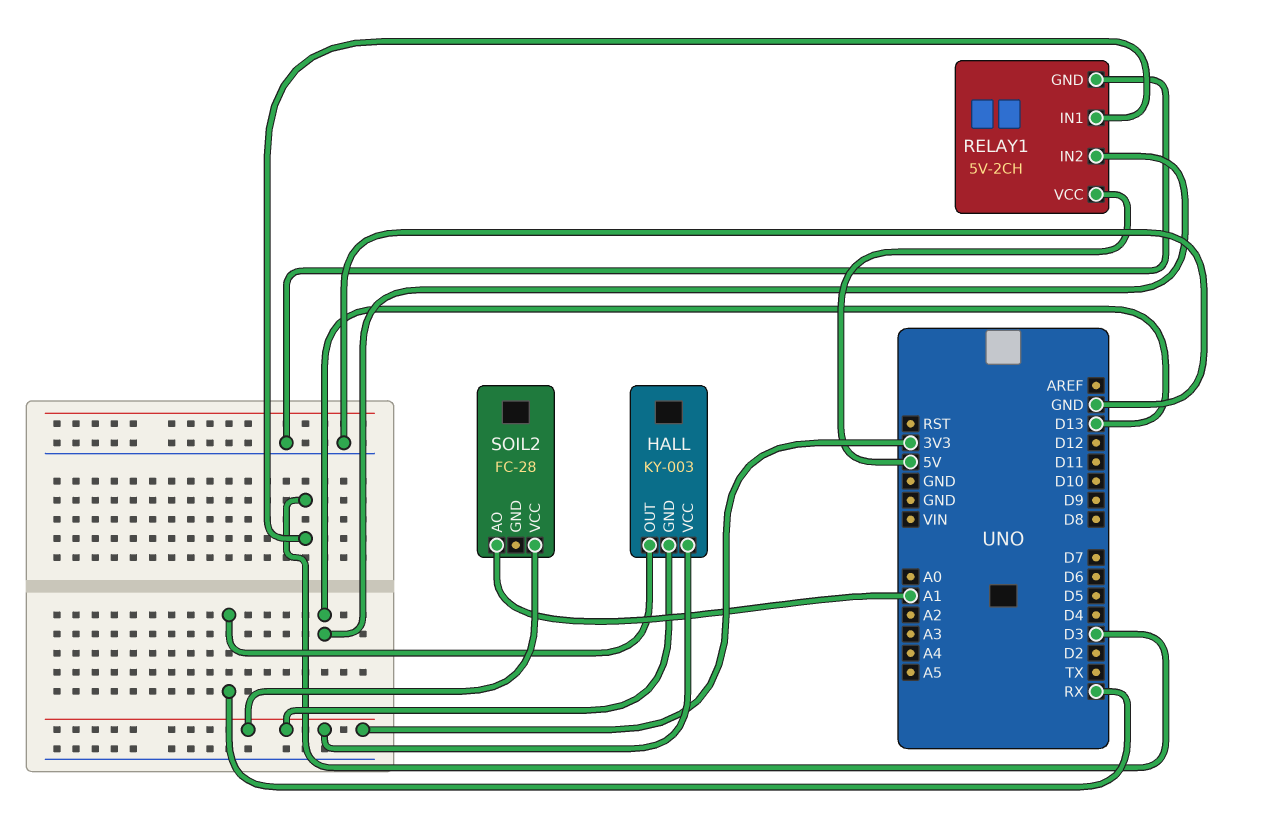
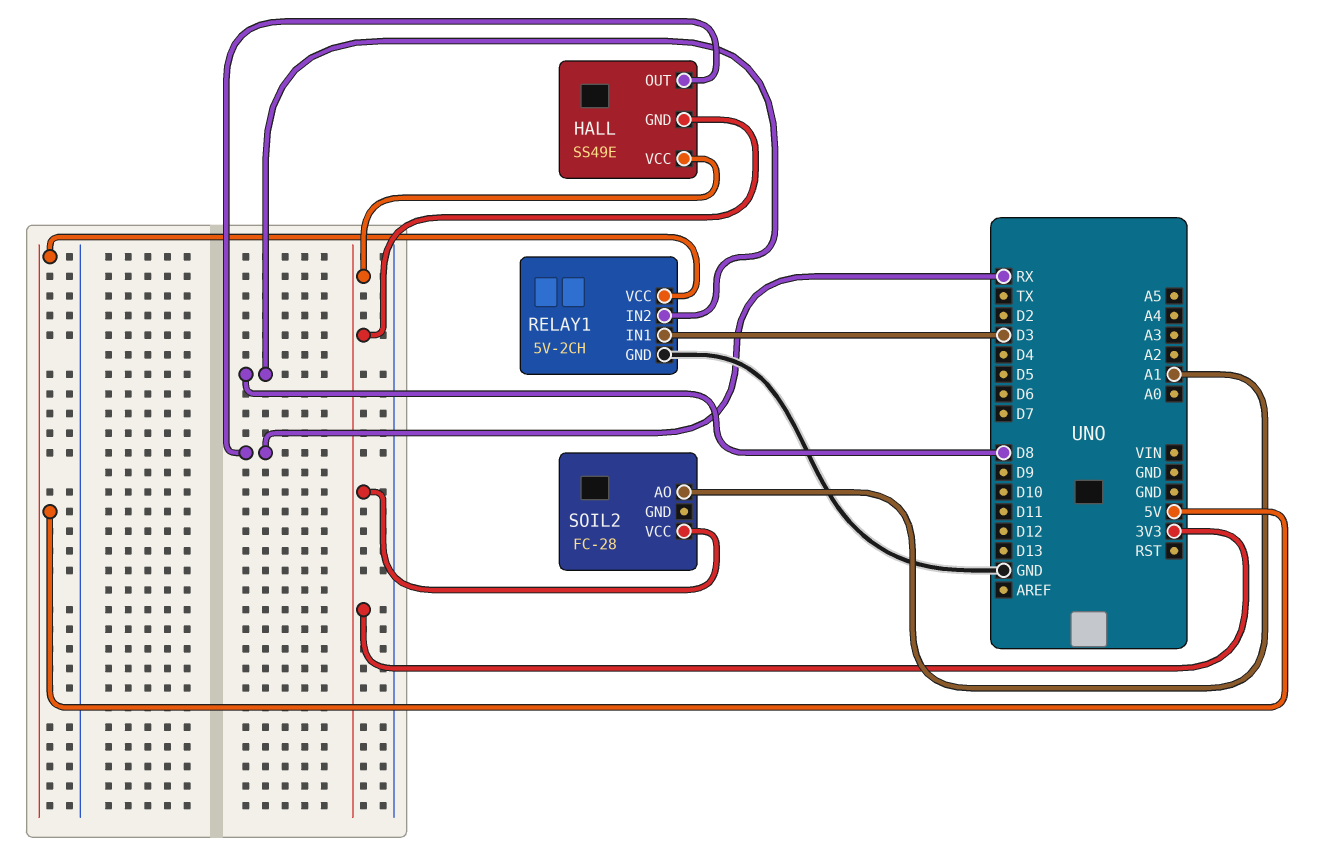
HALL: KY-003 -> SS49E
RELAY1 pin IN2: D13 -> D8

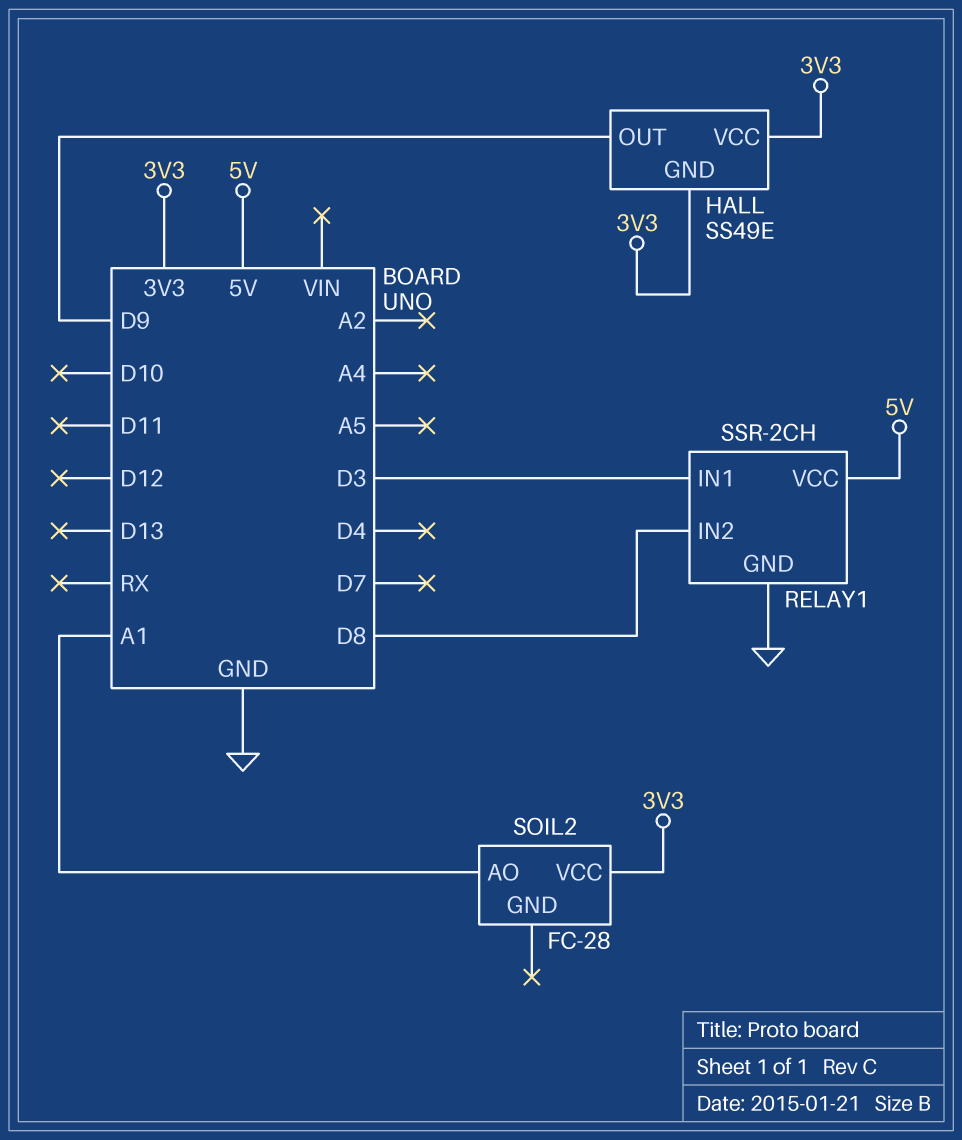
HALL pin OUT: RX -> D9
RELAY1: 5V-2CH -> SSR-2CH

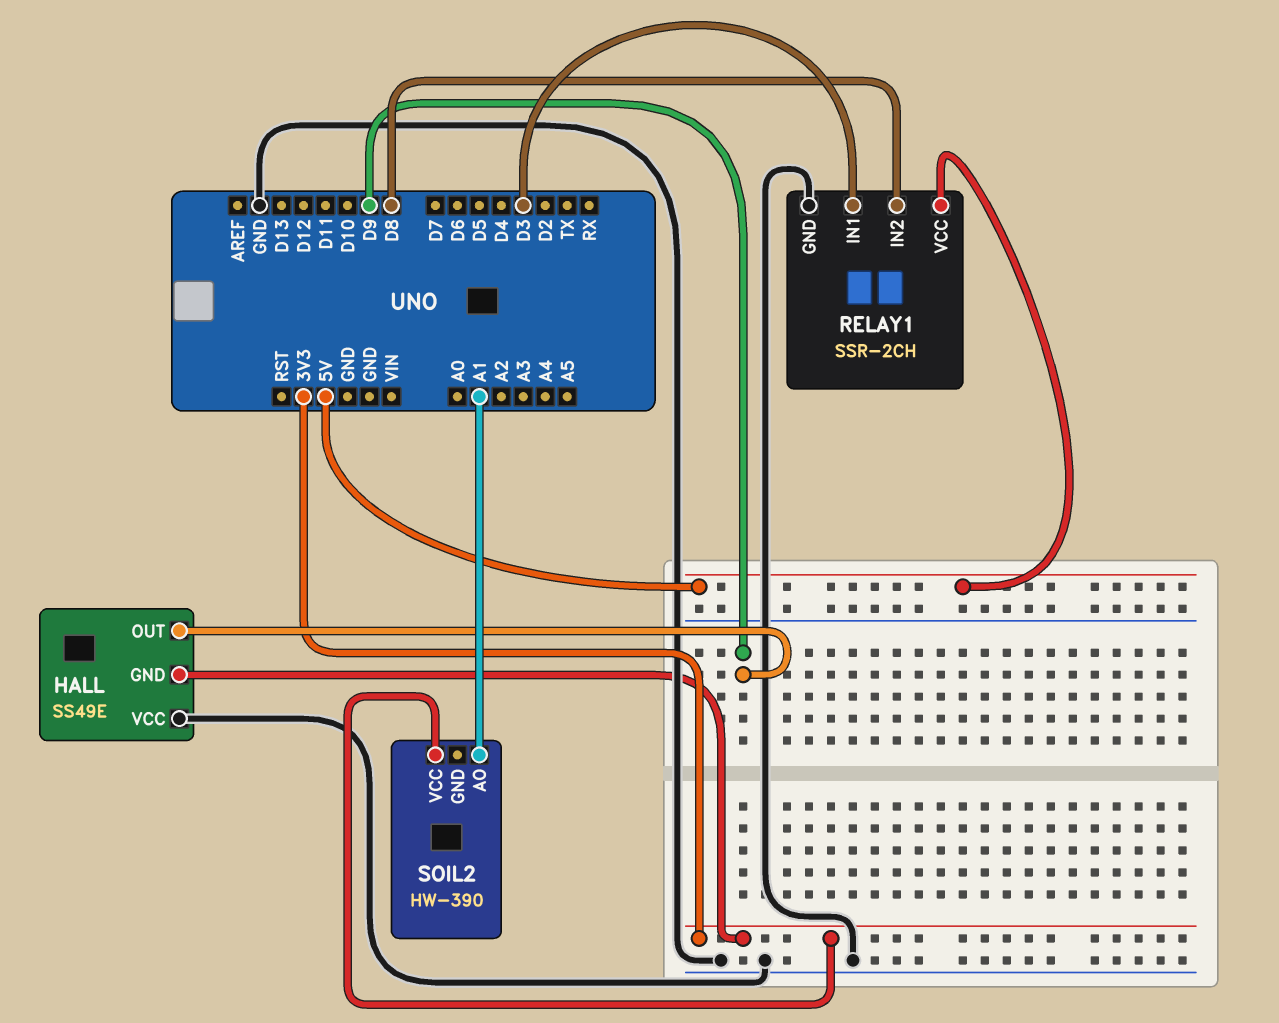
HALL pin VCC: 3V3 -> GND
SOIL2: FC-28 -> HW-390

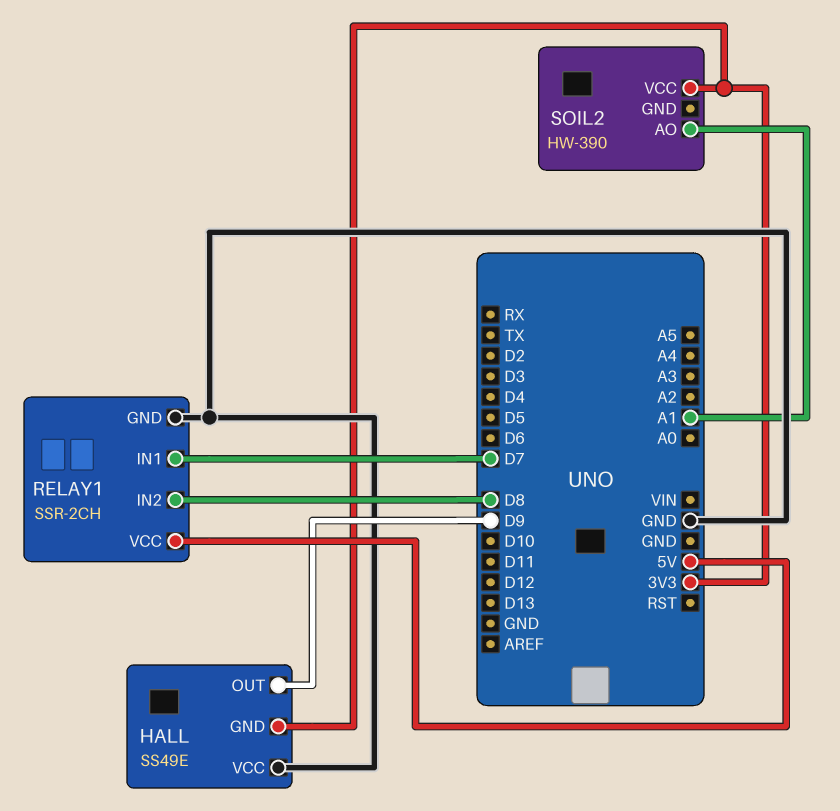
RELAY1 pin IN1: D3 -> D7

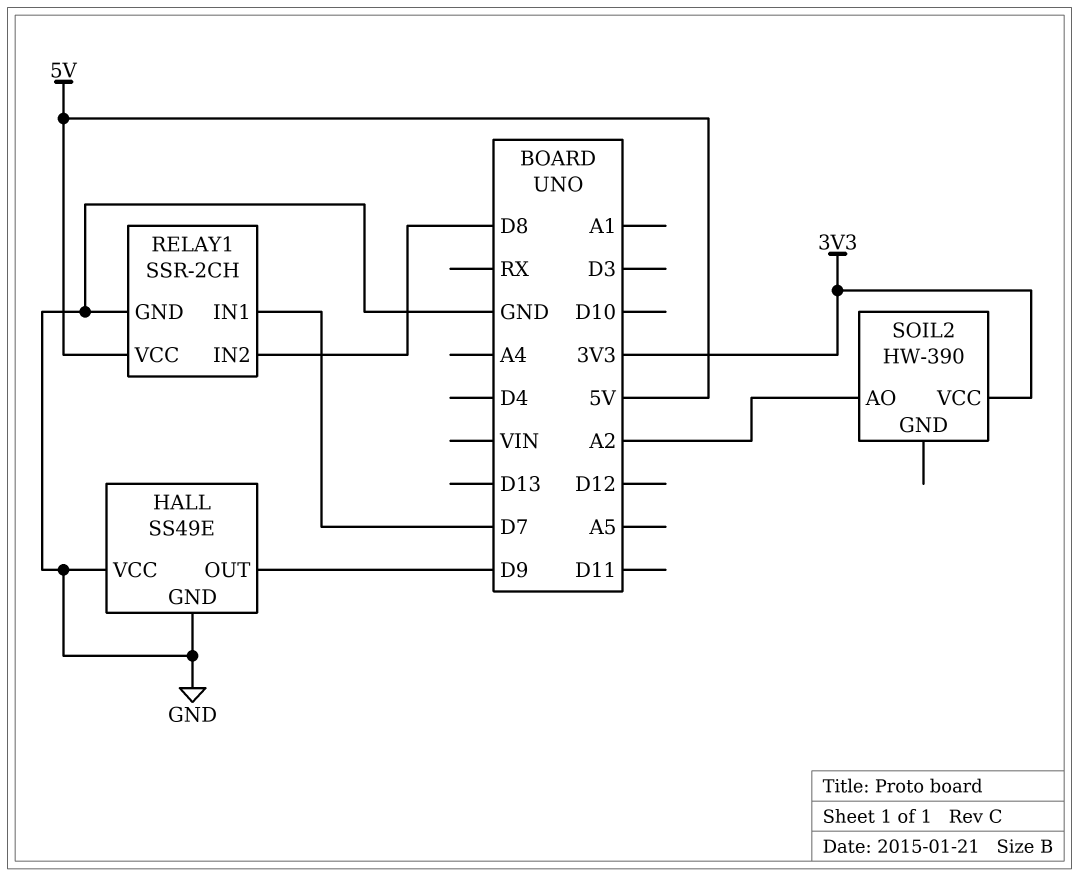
HALL pin GND: 3V3 -> GND
SOIL2 pin AO: A1 -> A2

